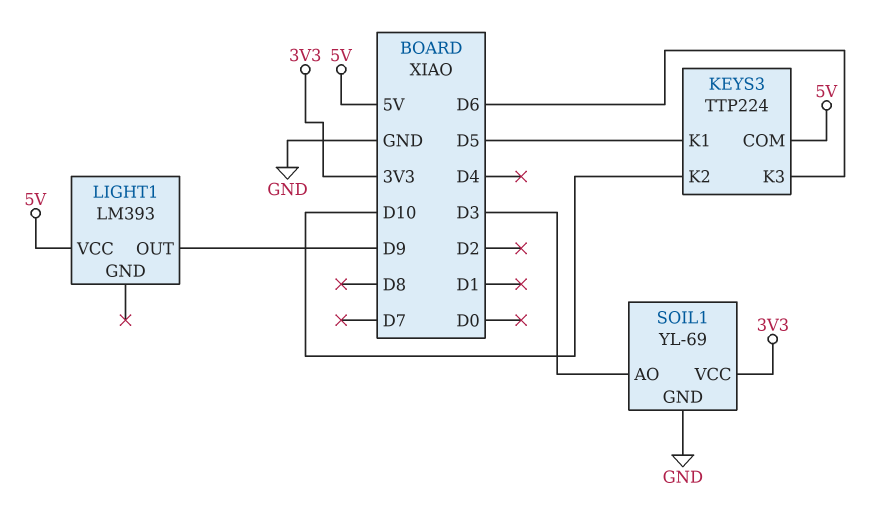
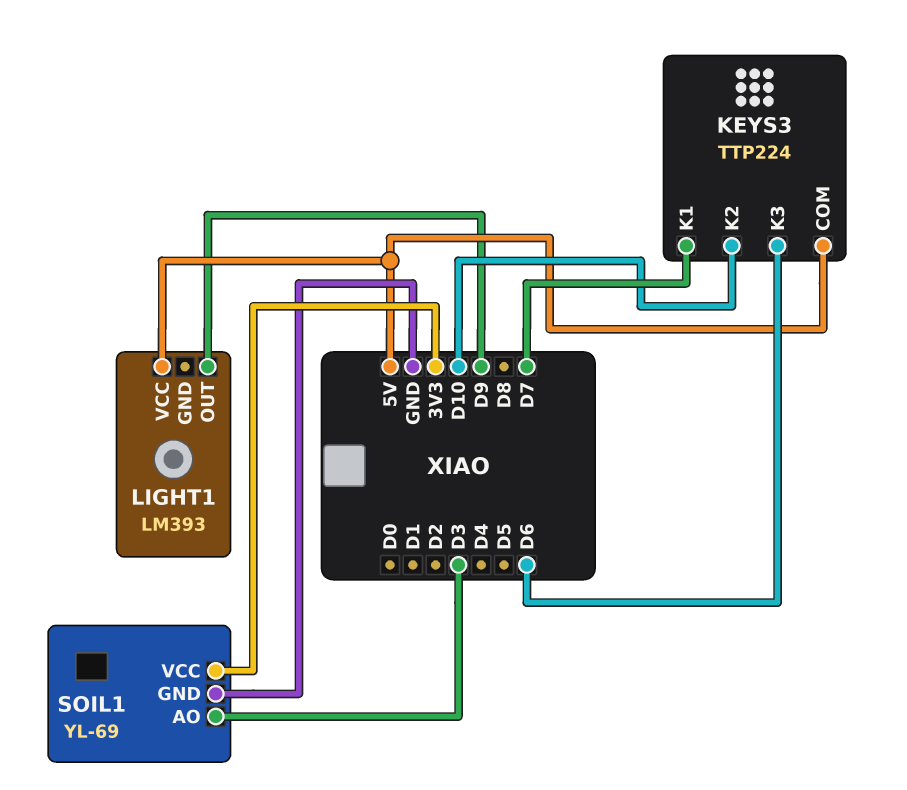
KEYS3 pin K1: D5 -> D7

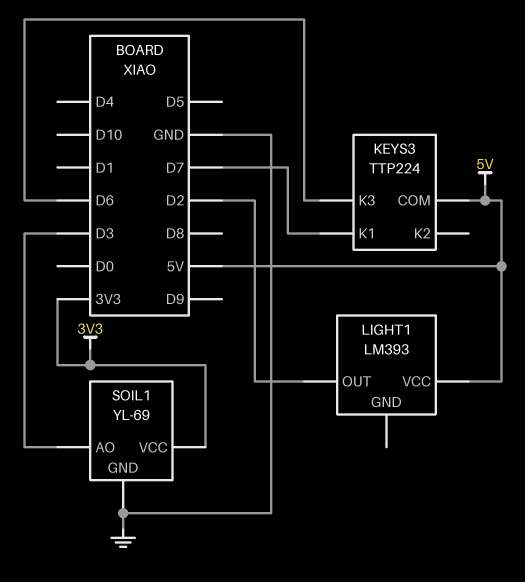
KEYS3 pin K2: D10 -> none
LIGHT1 pin OUT: D9 -> D2

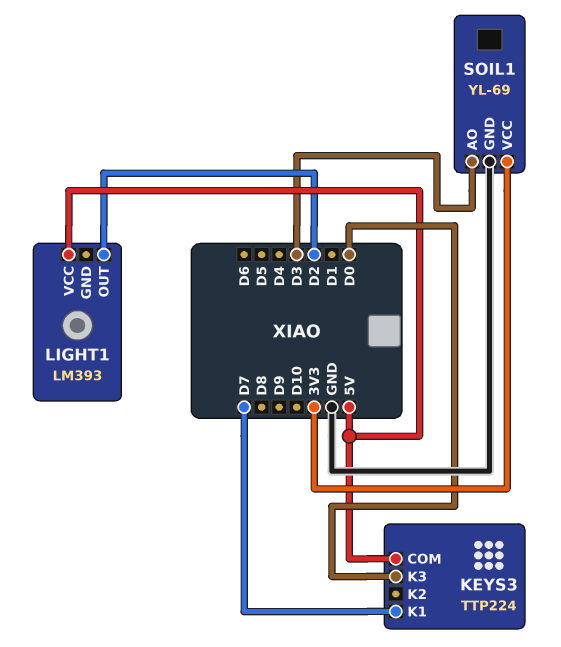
KEYS3 pin K3: D6 -> D0

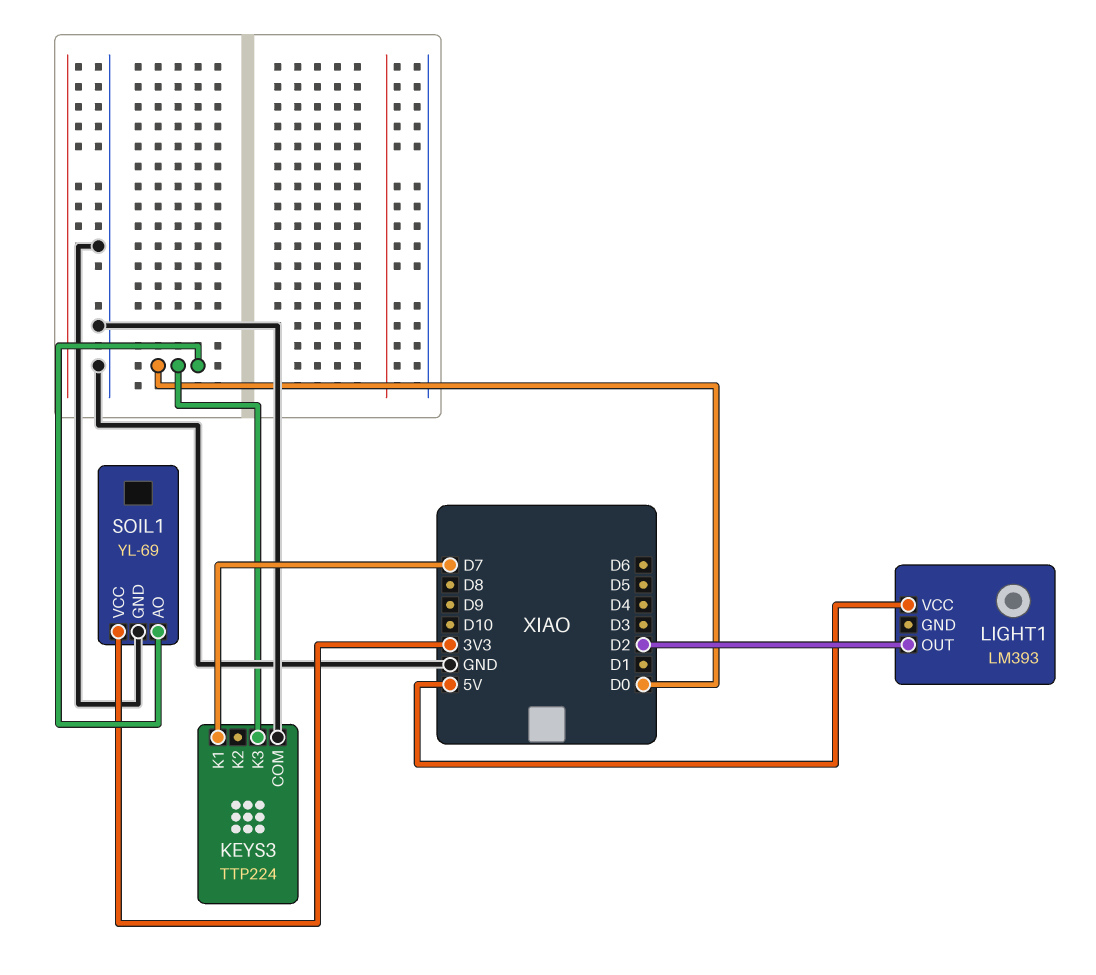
KEYS3 pin COM: 5V -> GND
SOIL1 pin AO: D3 -> D0

